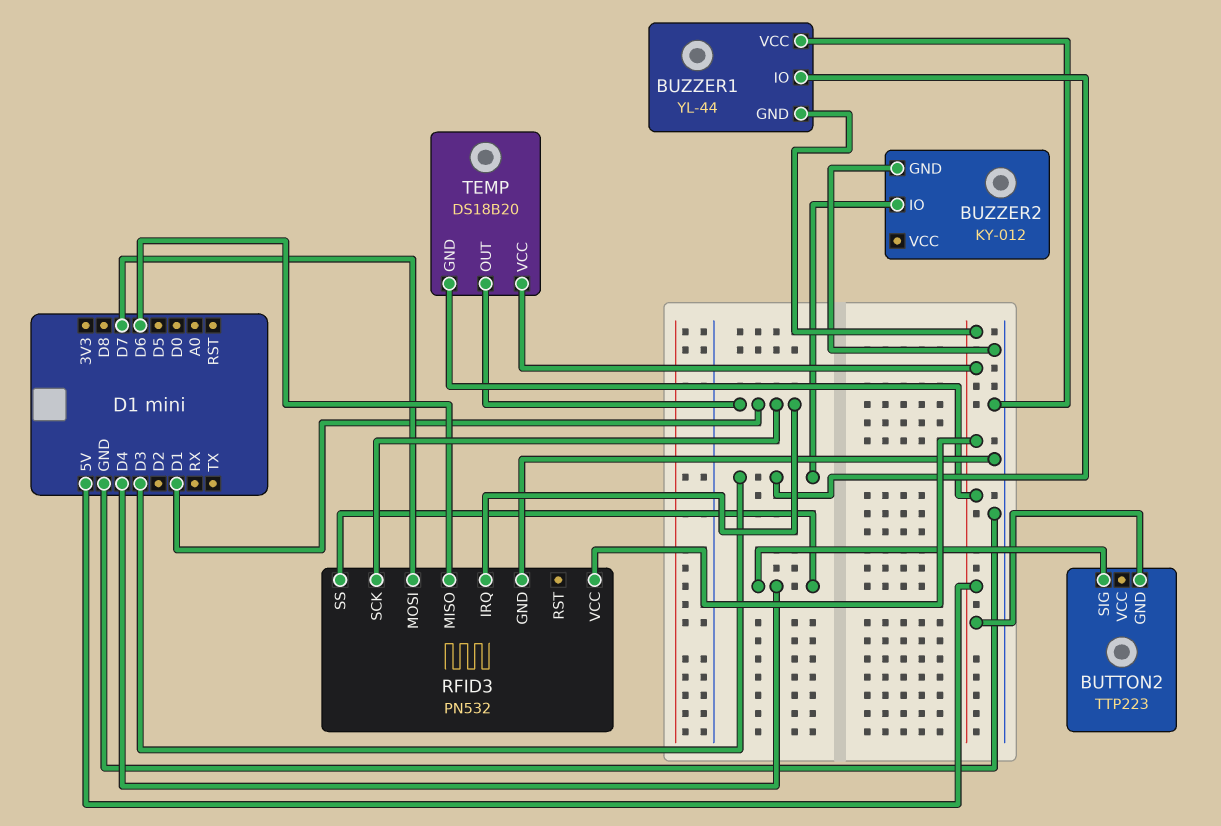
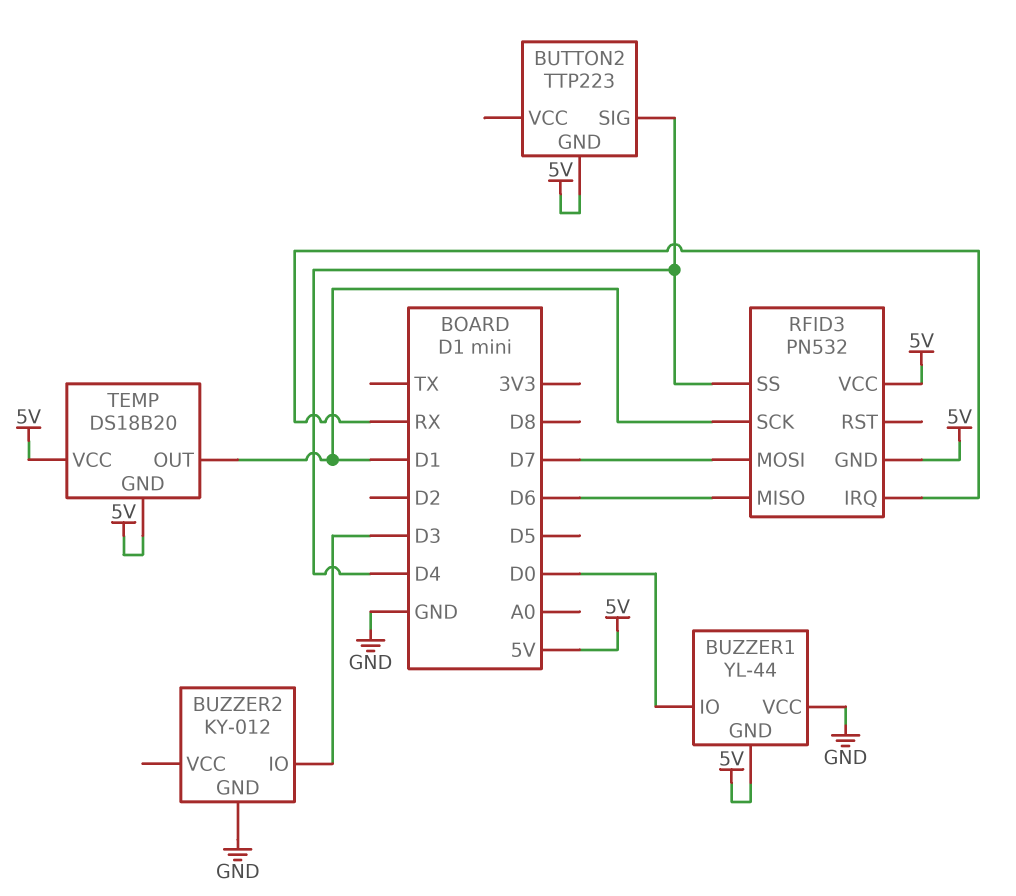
BUZZER1 pin IO: D3 -> D0
RFID3 pin GND: GND -> 5V
RFID3 pin IRQ: D1 -> RX

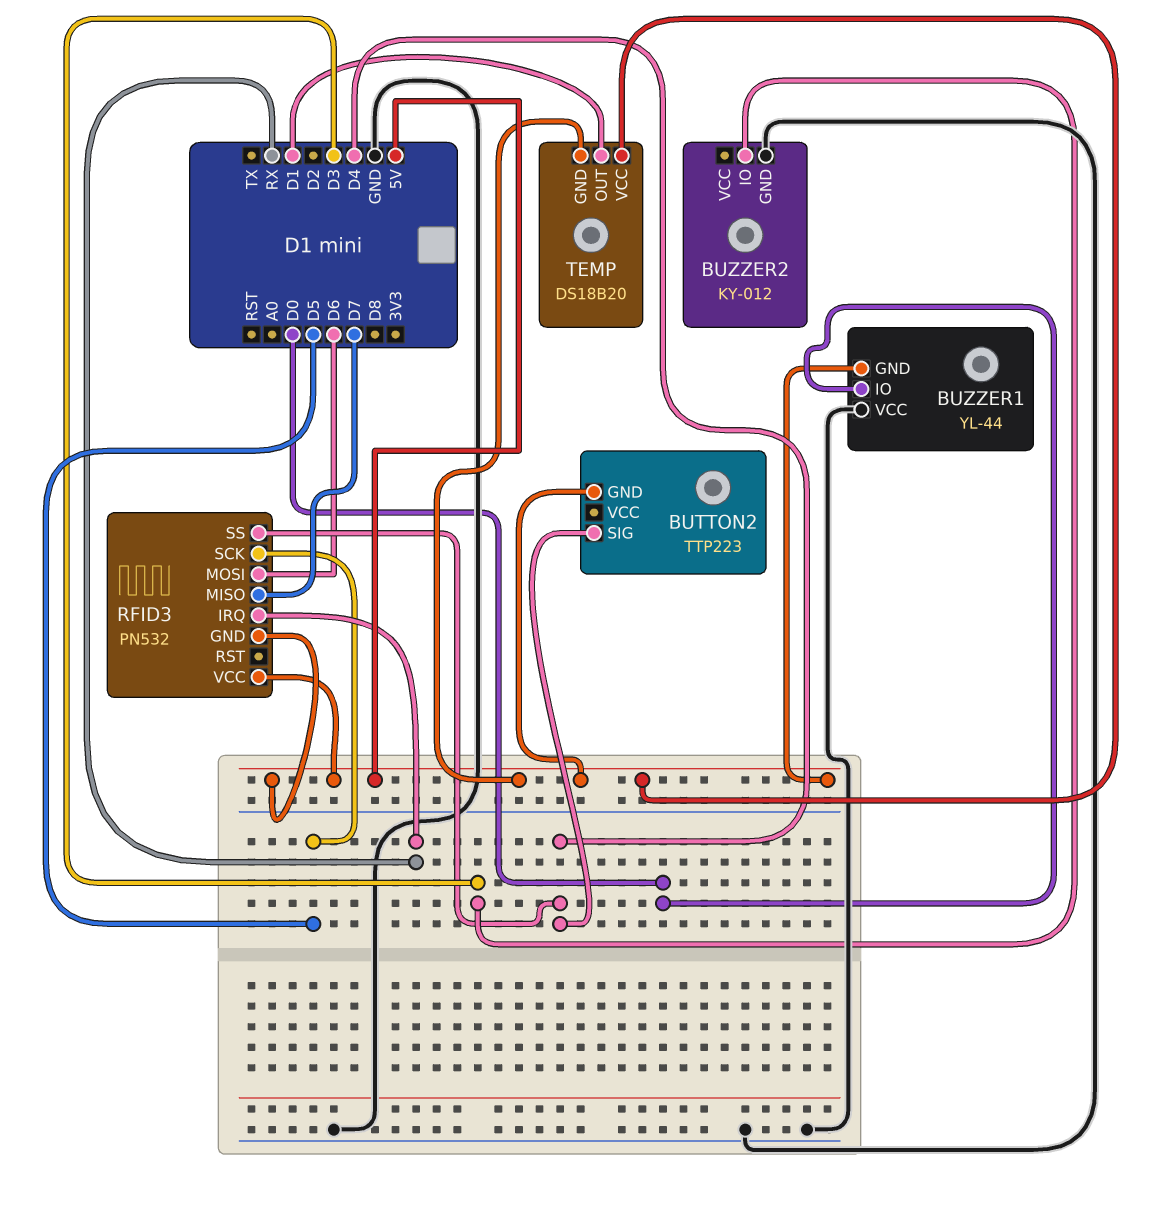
RFID3 pin MISO: D6 -> D7
RFID3 pin MOSI: D7 -> D6
RFID3 pin SCK: D1 -> D5

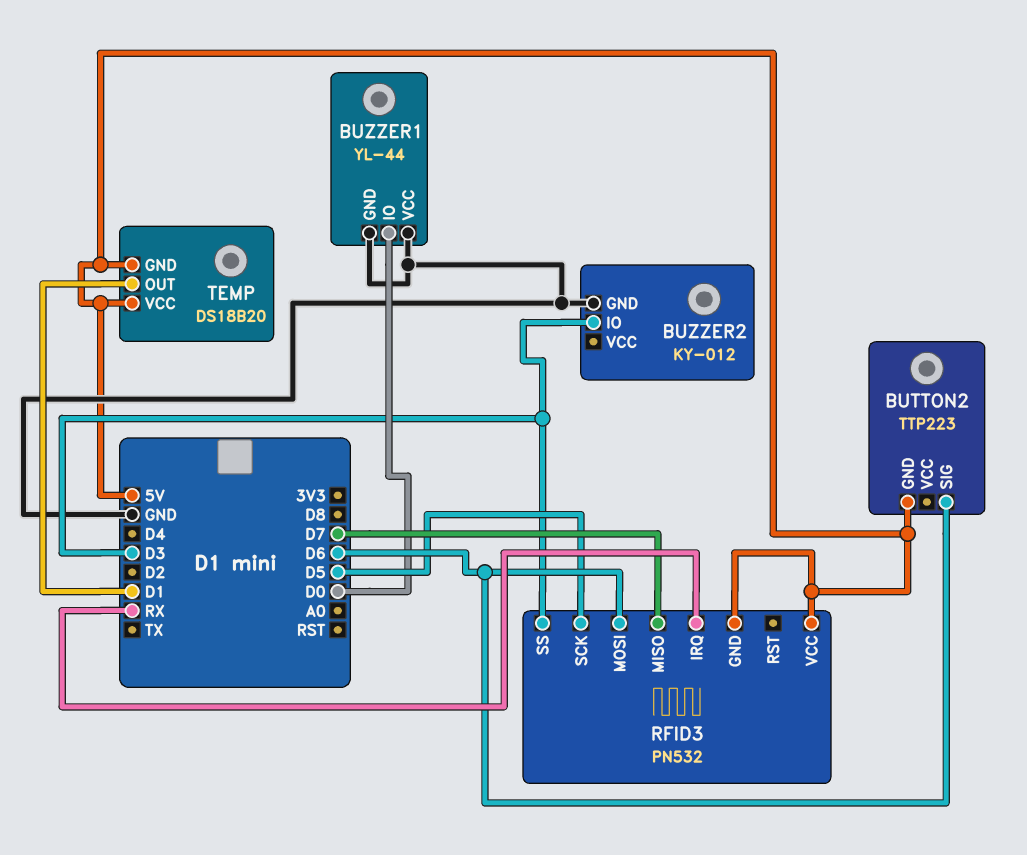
BUTTON2 pin SIG: D4 -> D6
BUZZER1 pin GND: 5V -> GND
RFID3 pin SS: D4 -> D3

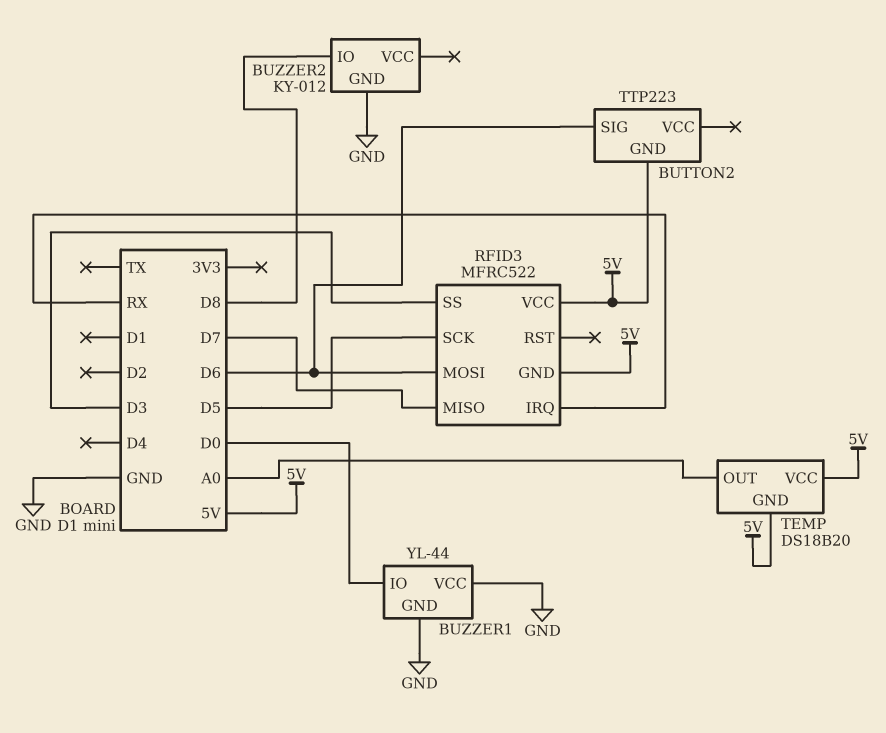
BUZZER2 pin IO: D3 -> D8
RFID3: PN532 -> MFRC522
TEMP pin OUT: D1 -> A0

